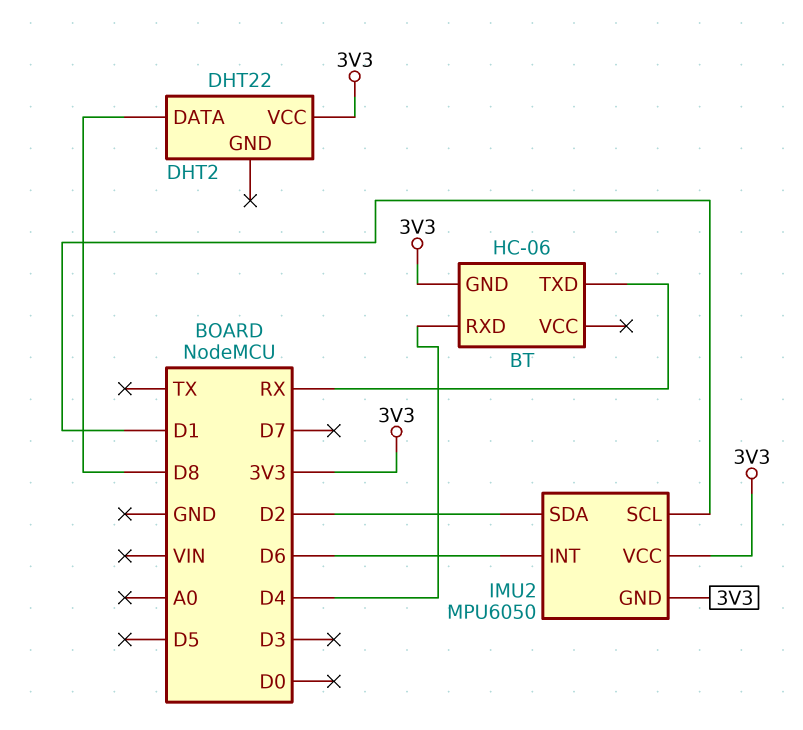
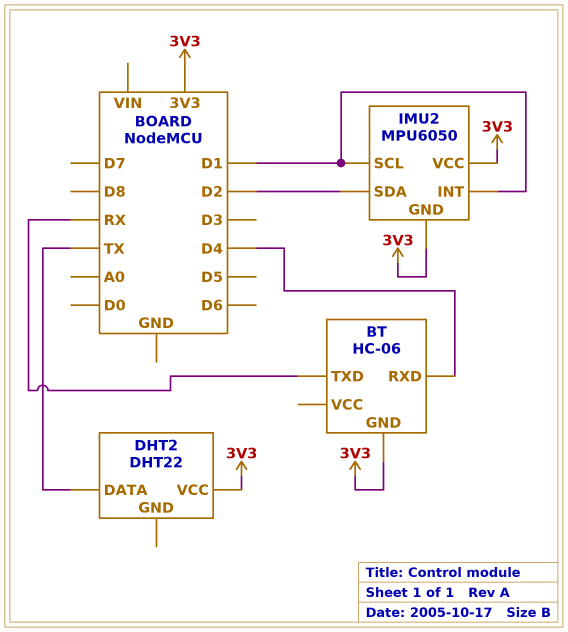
DHT2 pin DATA: D8 -> TX
IMU2 pin INT: D6 -> D1

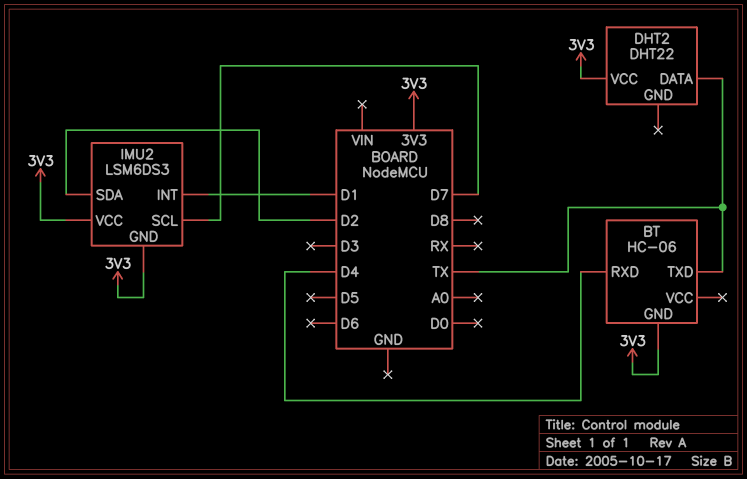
BT pin TXD: RX -> TX
IMU2: MPU6050 -> LSM6DS3
IMU2 pin SCL: D1 -> D7

